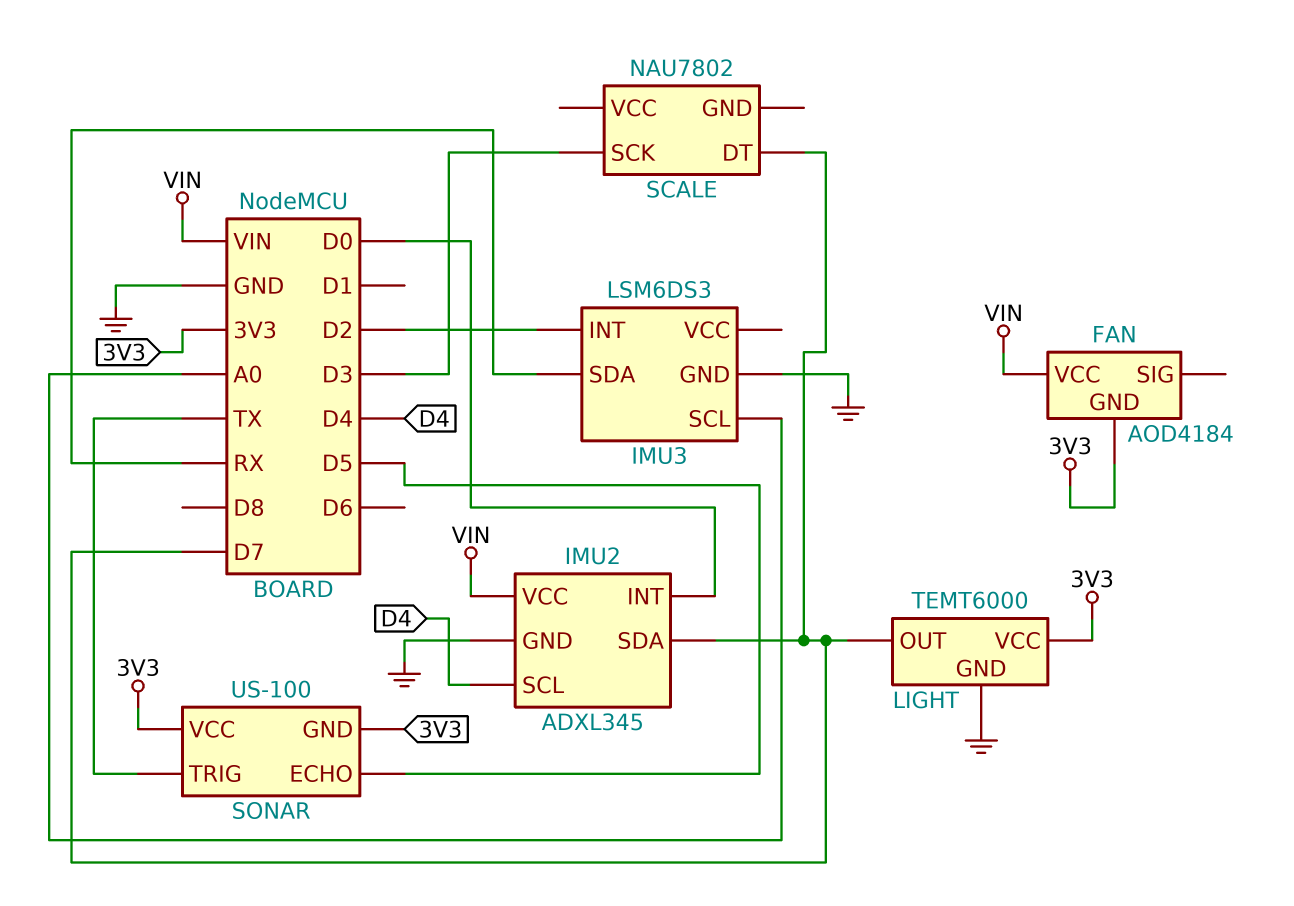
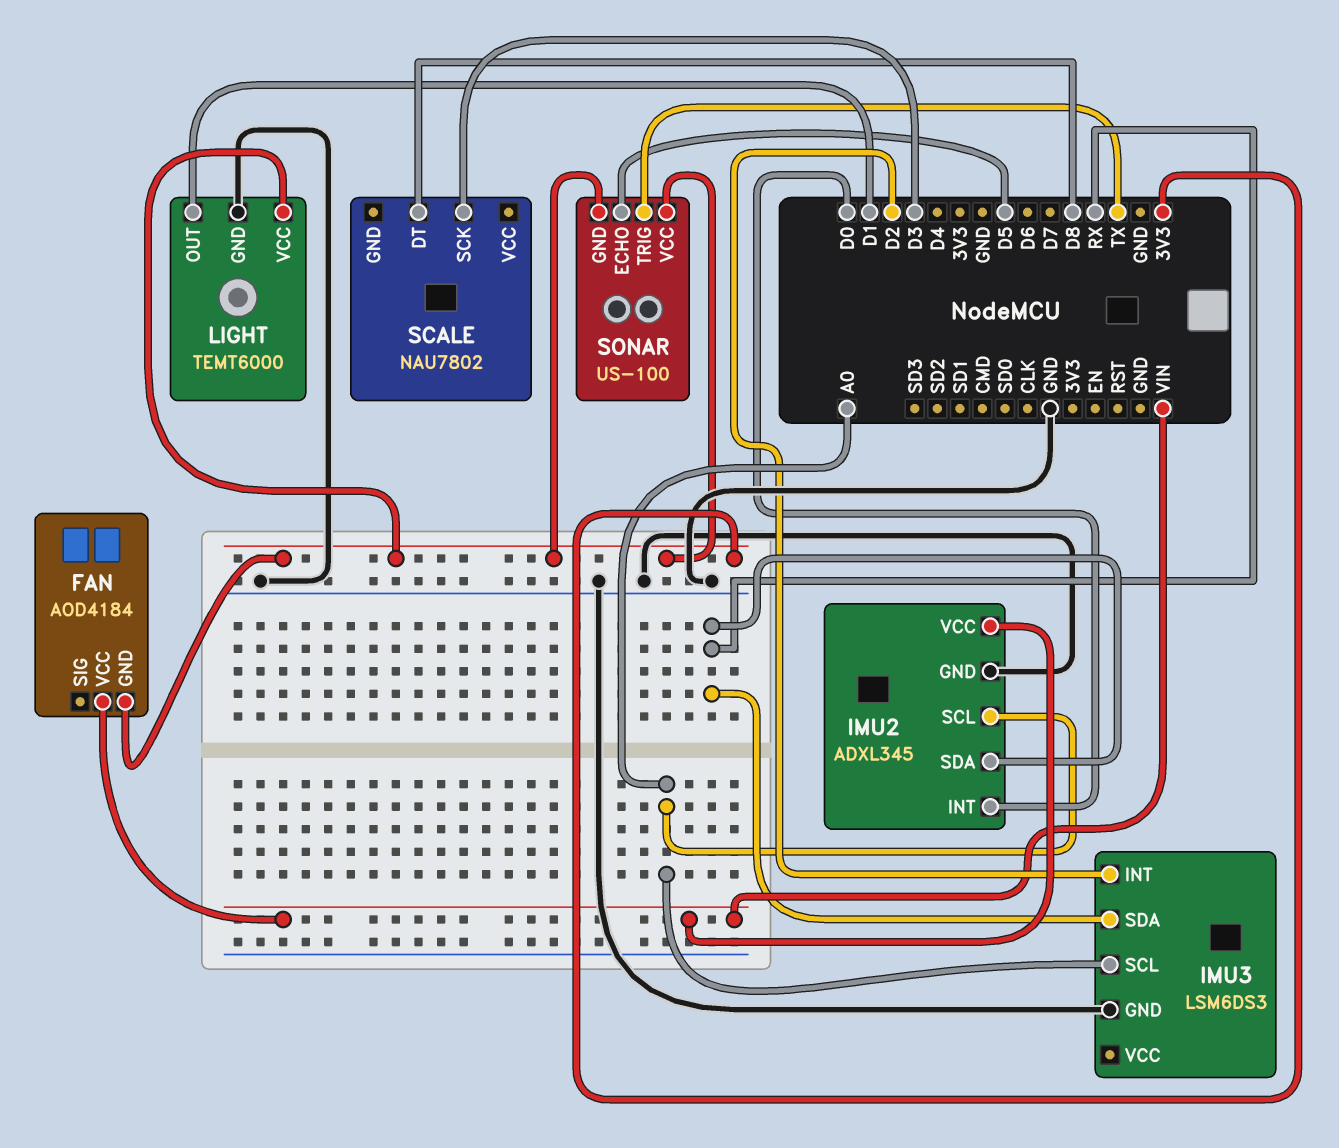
IMU2 pin SCL: D4 -> A0
IMU2 pin SDA: D7 -> RX
LIGHT pin OUT: D7 -> D1
SCALE pin DT: D7 -> D8

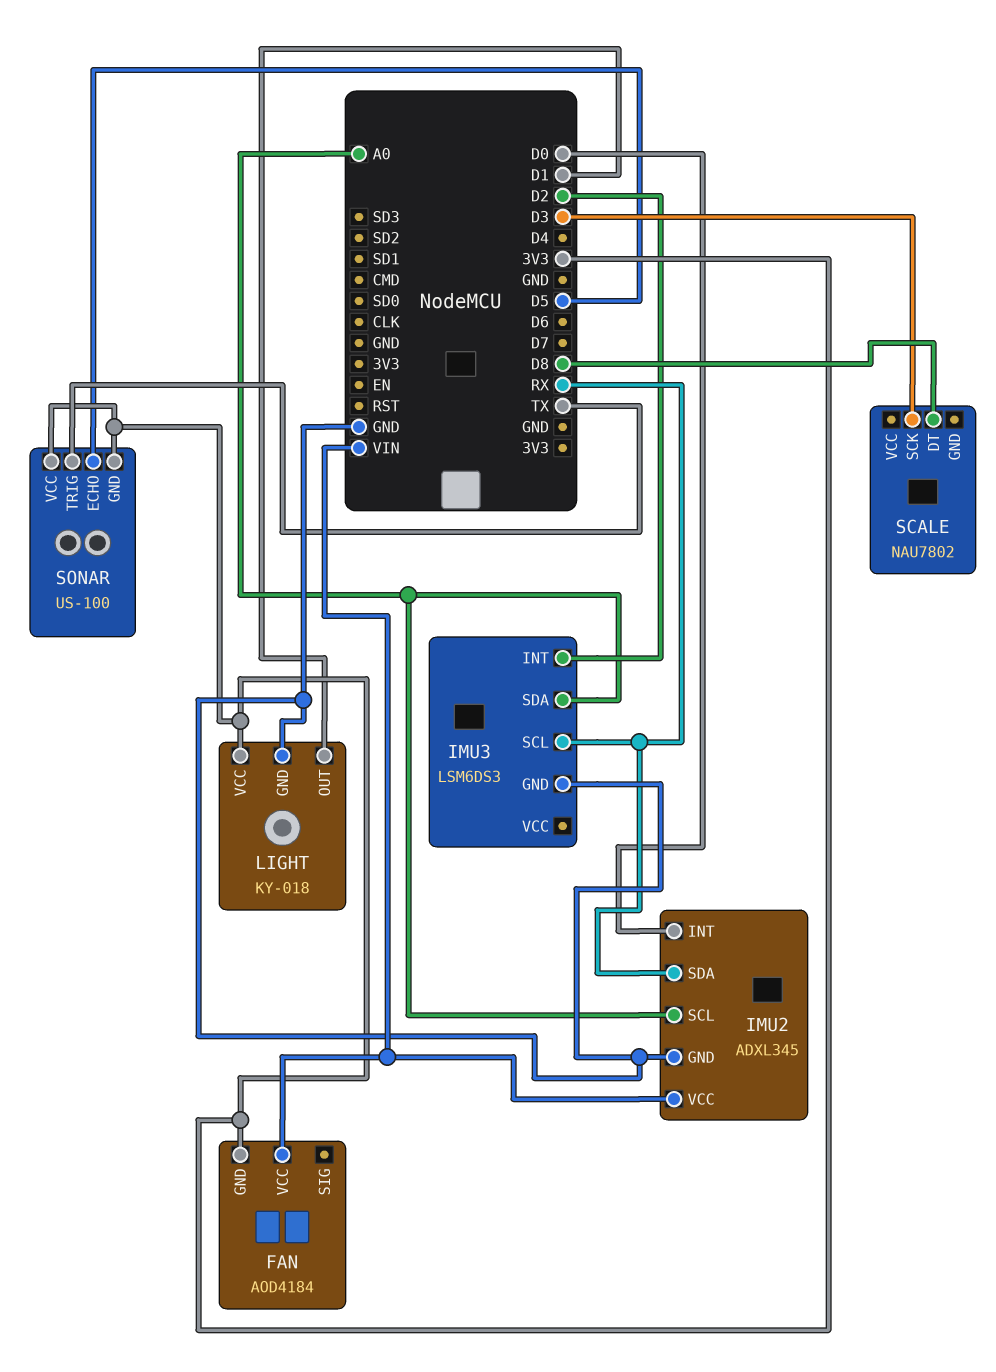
IMU3 pin SCL: A0 -> RX
IMU3 pin SDA: RX -> A0
LIGHT: TEMT6000 -> KY-018

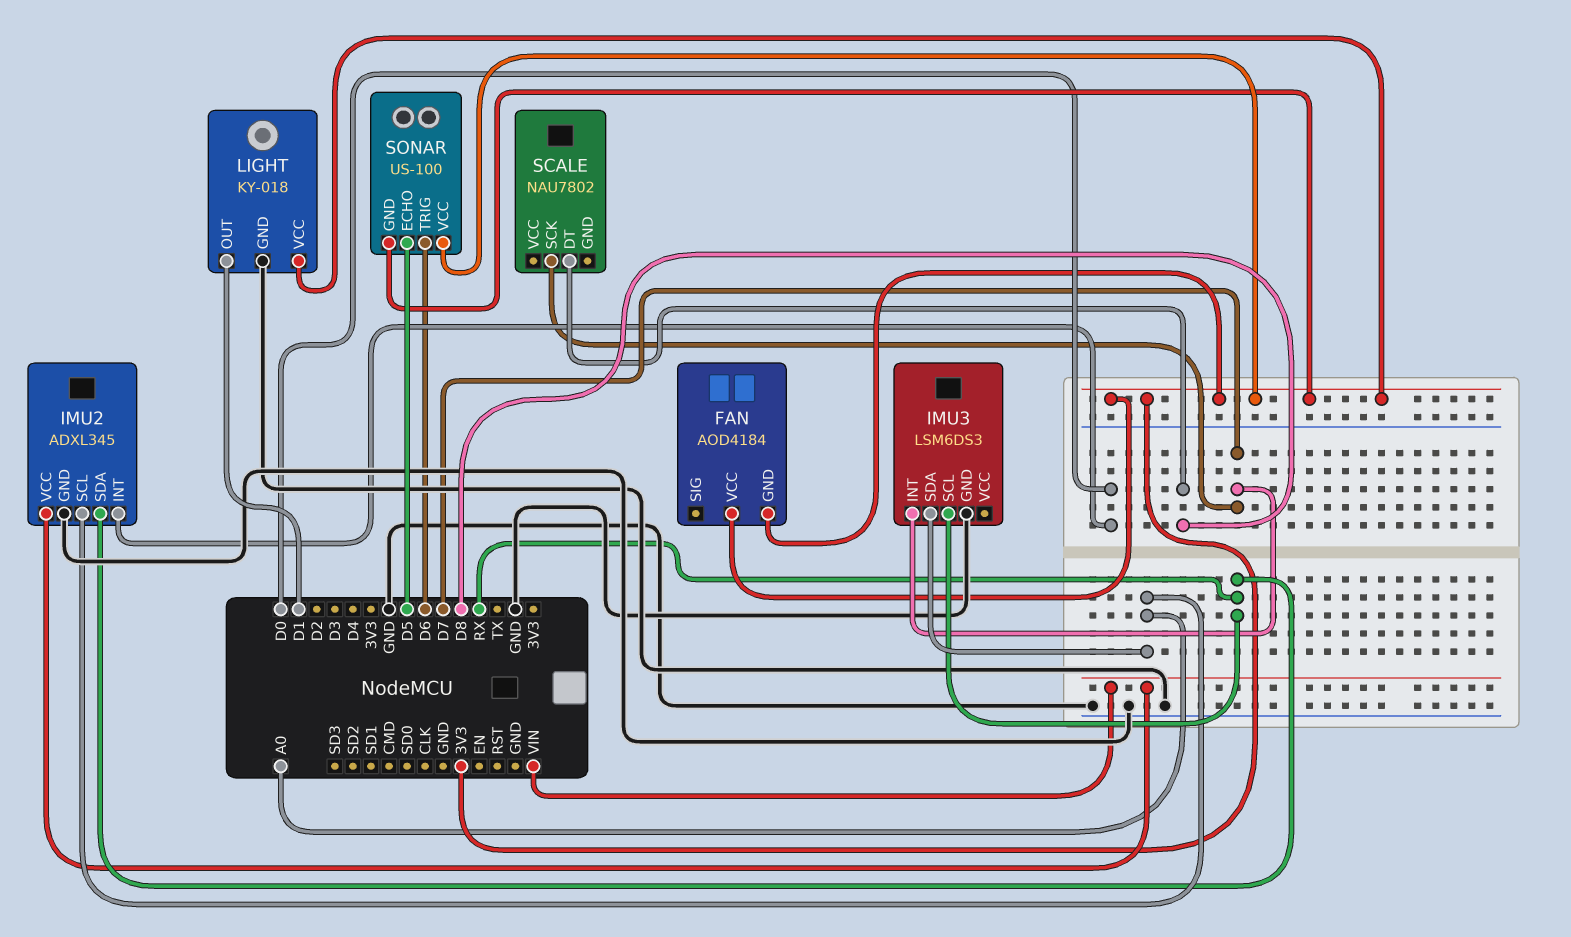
FAN pin VCC: VIN -> 3V3
IMU3 pin INT: D2 -> D7
SCALE pin SCK: D3 -> D7
SONAR pin TRIG: TX -> D6

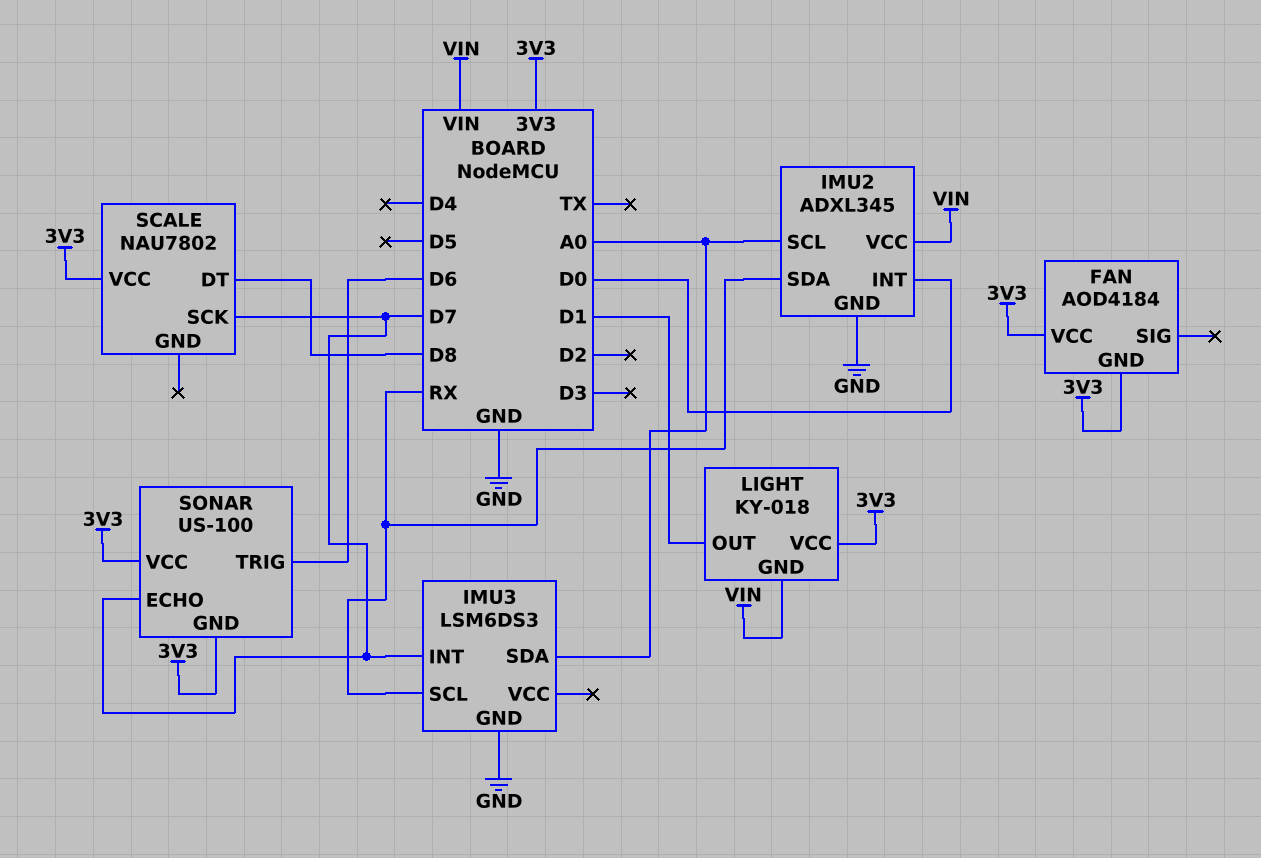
LIGHT pin GND: GND -> VIN
SCALE pin VCC: none -> 3V3
SONAR pin ECHO: D5 -> D7

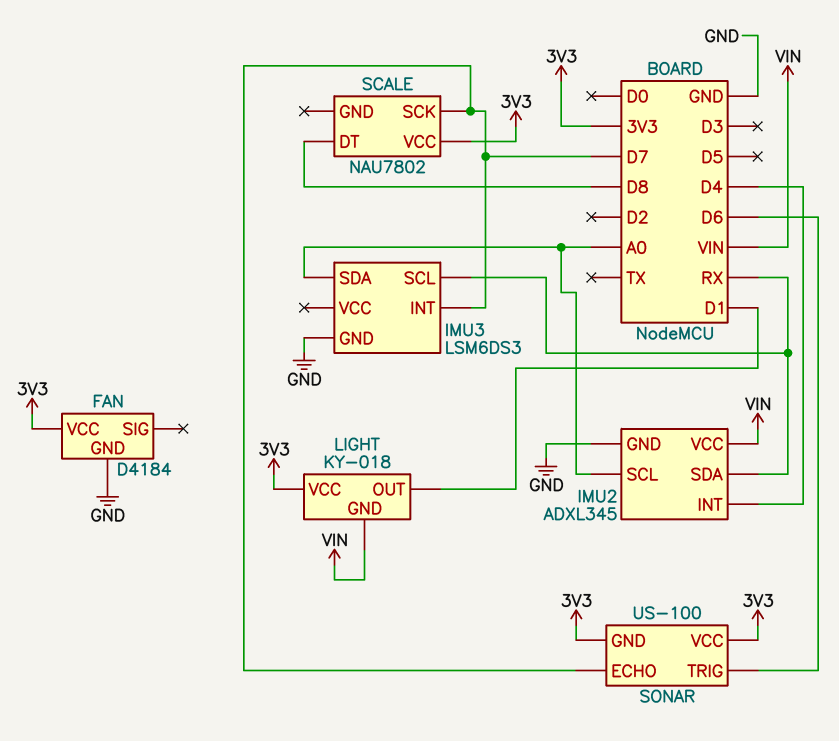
FAN: AOD4184 -> D4184
FAN pin GND: 3V3 -> GND
IMU2 pin INT: D0 -> D4

